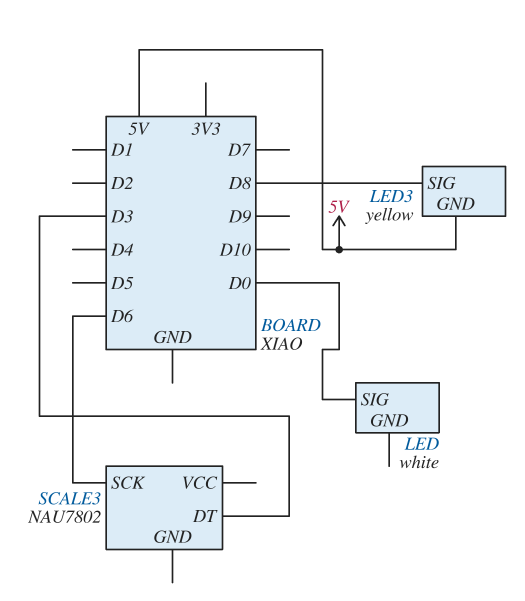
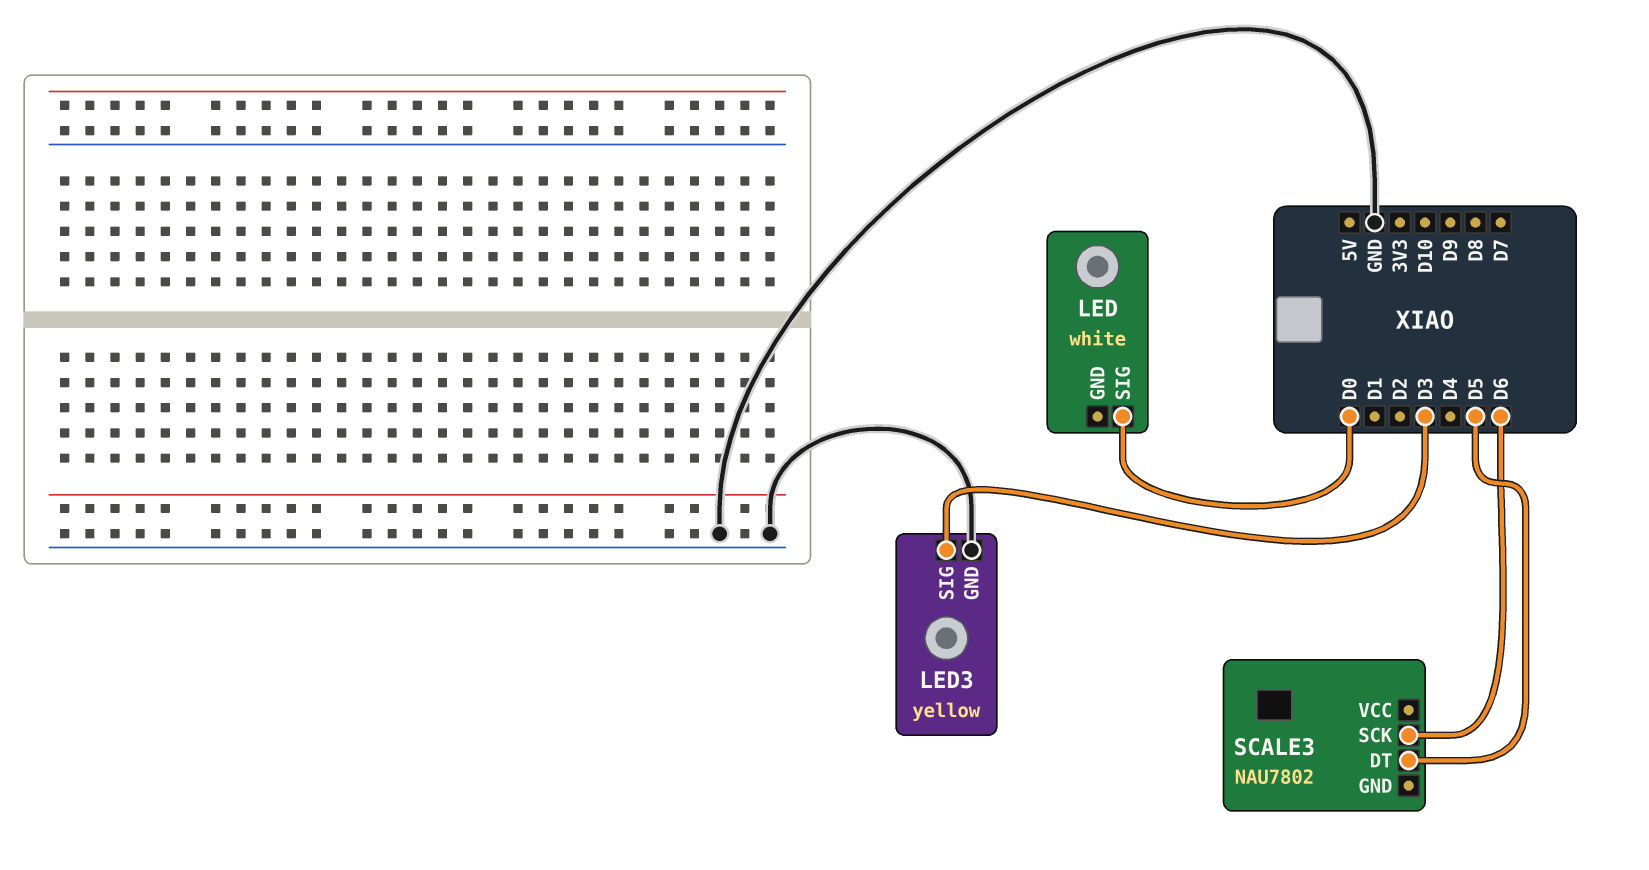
LED3 pin GND: 5V -> GND
LED3 pin SIG: D8 -> D3
SCALE3 pin DT: D3 -> D5

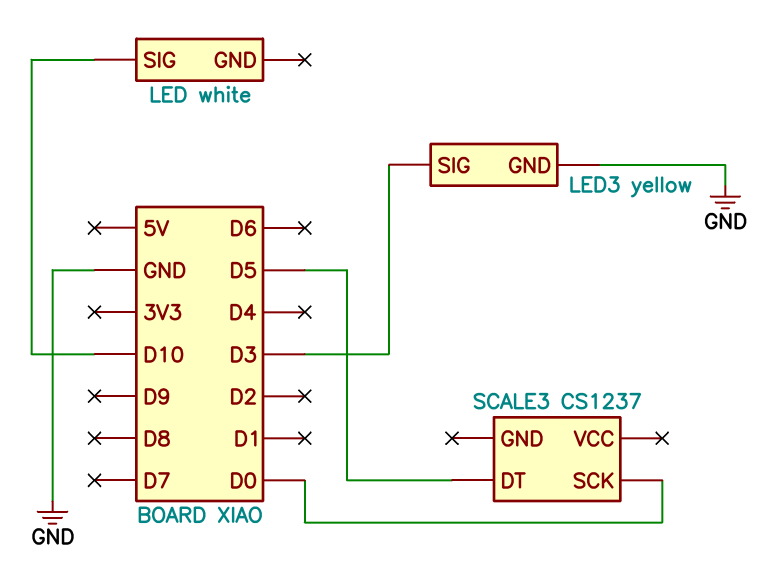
LED pin SIG: D0 -> D10
SCALE3: NAU7802 -> CS1237
SCALE3 pin SCK: D6 -> D0

